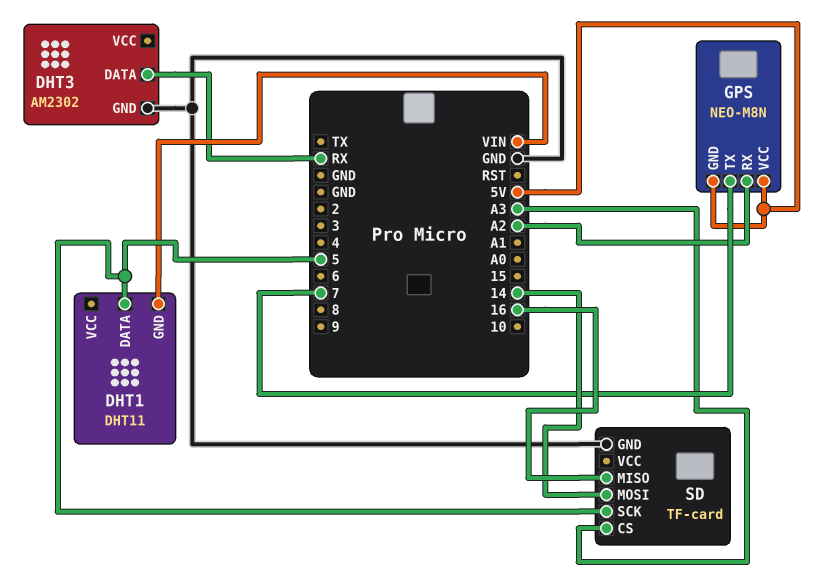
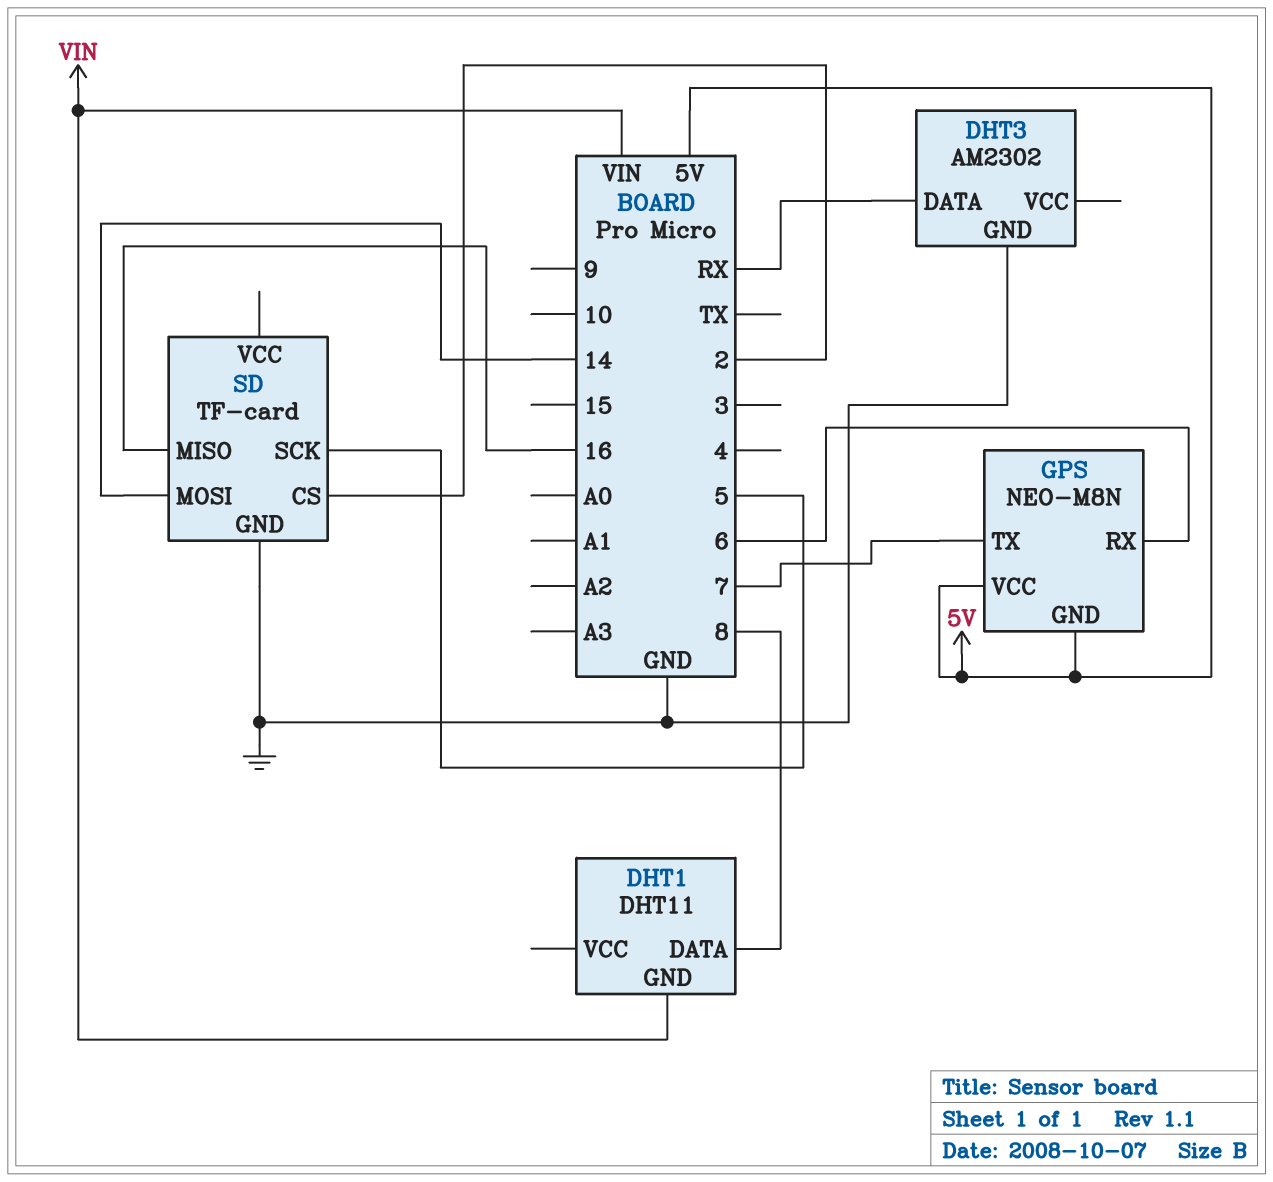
DHT1 pin DATA: 5 -> 8
GPS pin RX: A2 -> 6
SD pin CS: A3 -> 2

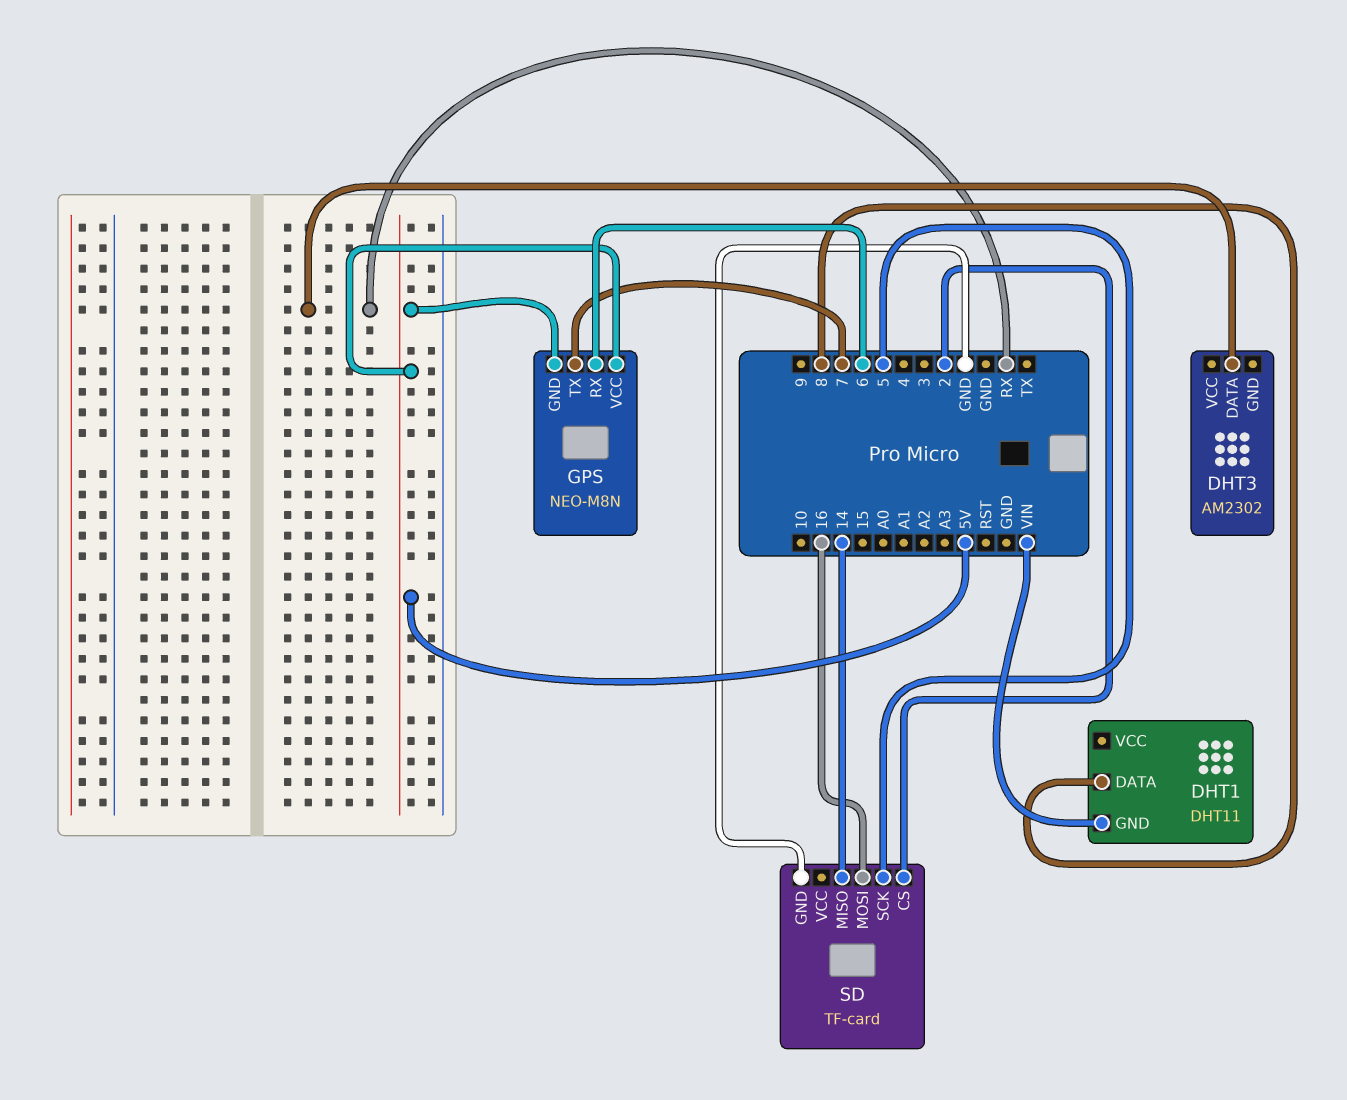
DHT3 pin GND: GND -> none
SD pin MISO: 16 -> 14
SD pin MOSI: 14 -> 16

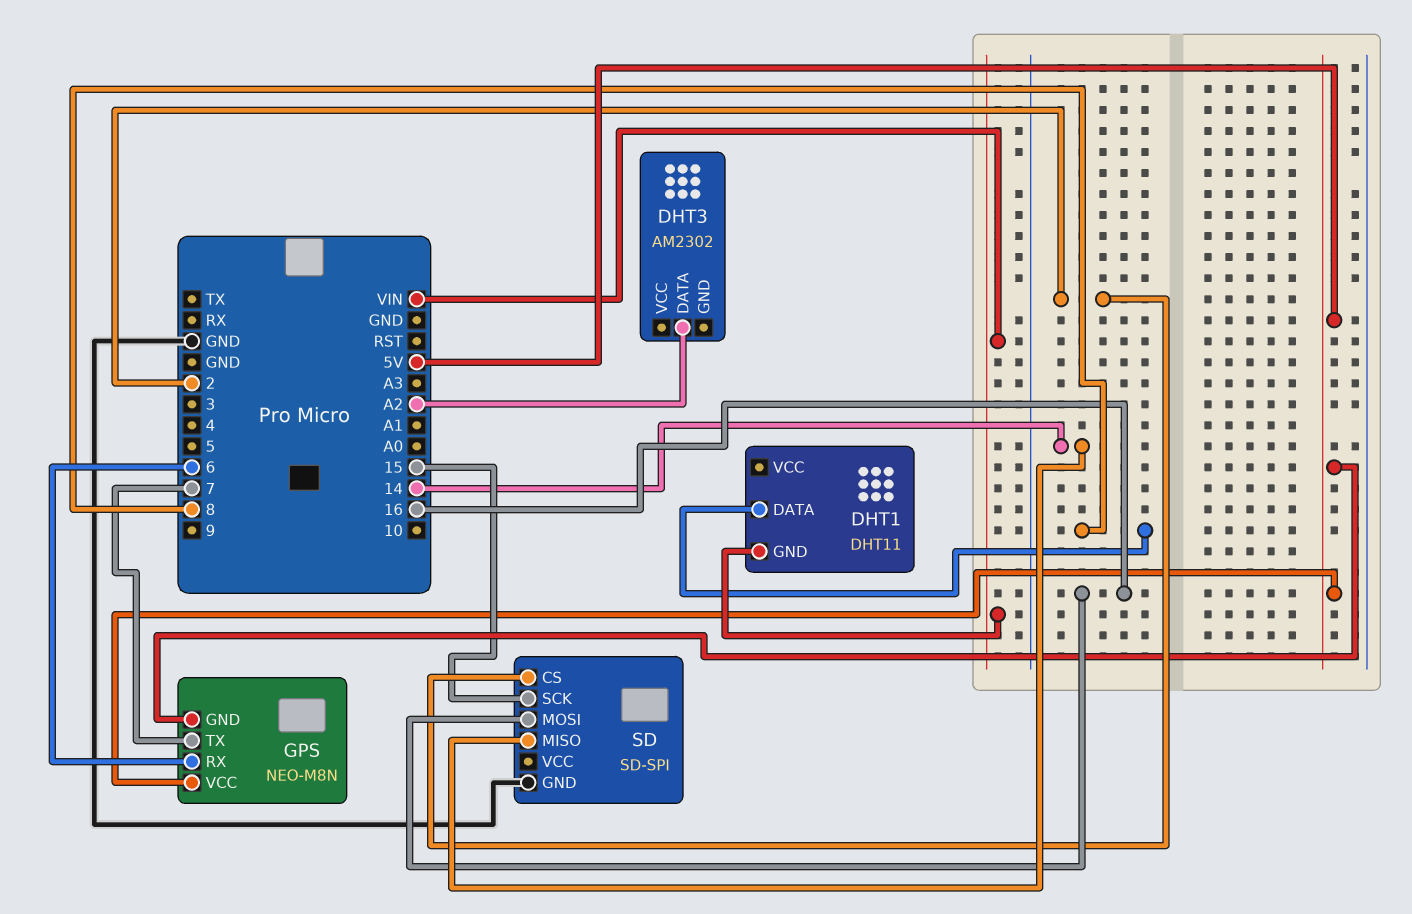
DHT3 pin DATA: RX -> A2
SD: TF-card -> SD-SPI
SD pin SCK: 5 -> 15

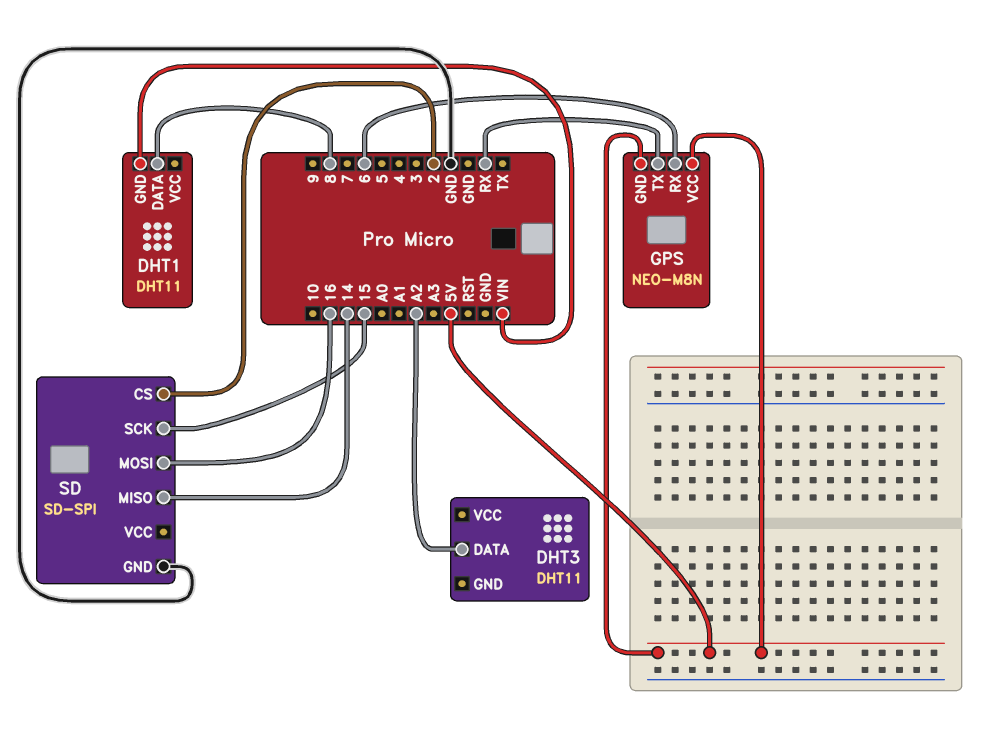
DHT3: AM2302 -> DHT11
GPS pin TX: 7 -> RX

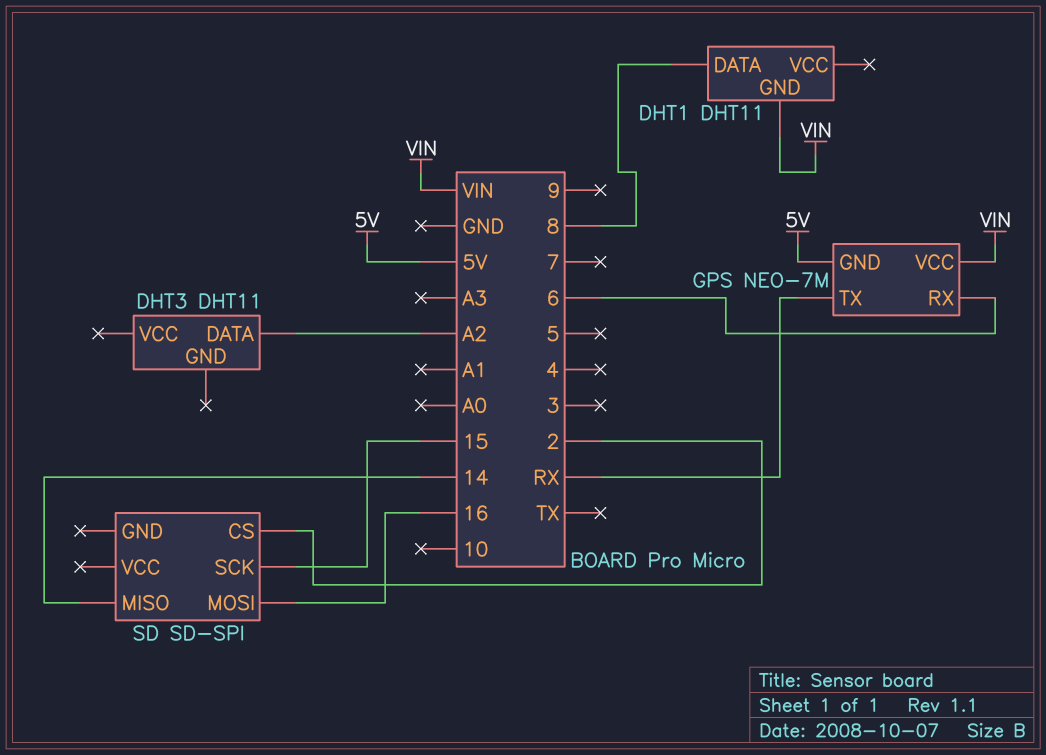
GPS: NEO-M8N -> NEO-7M
GPS pin VCC: 5V -> VIN
SD pin GND: GND -> none

